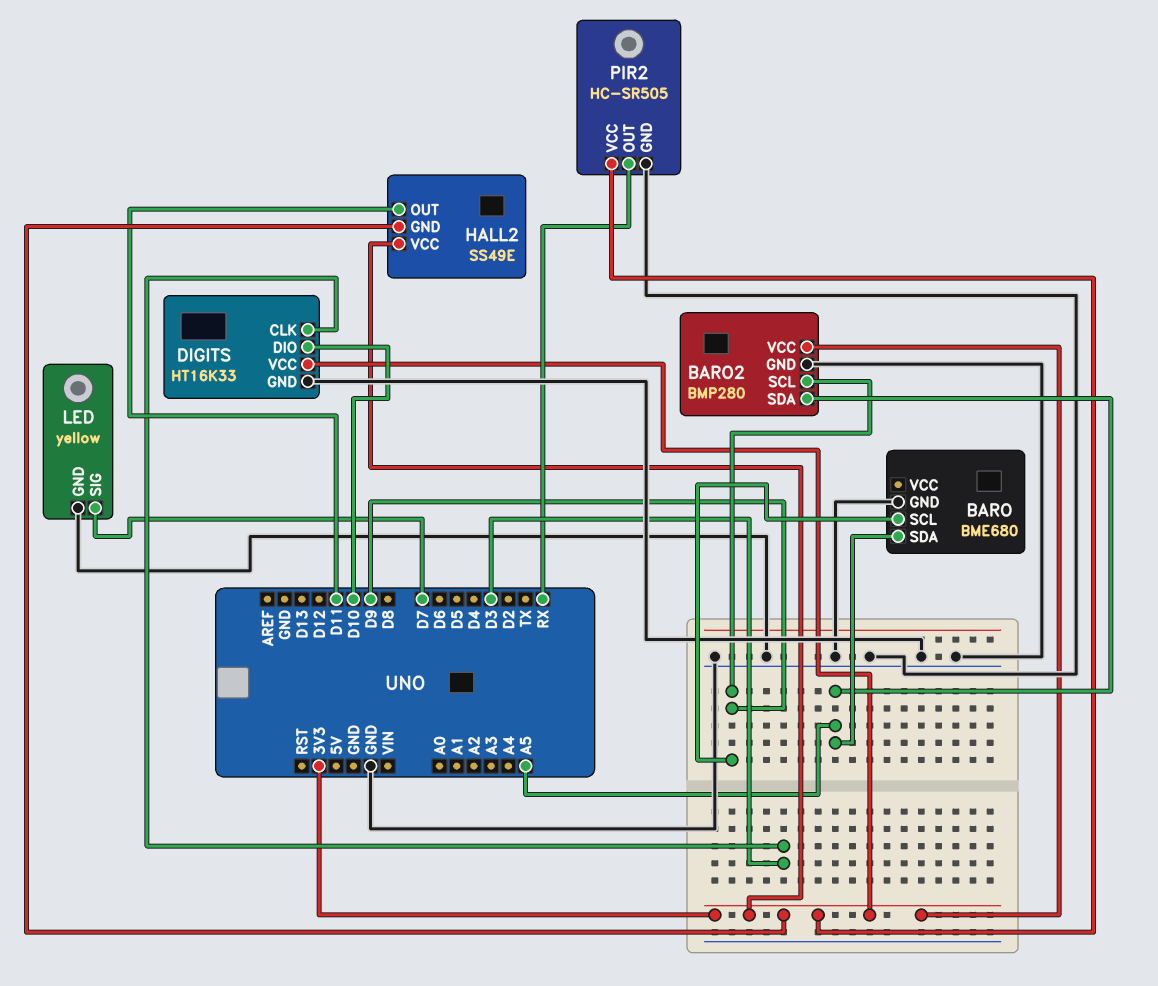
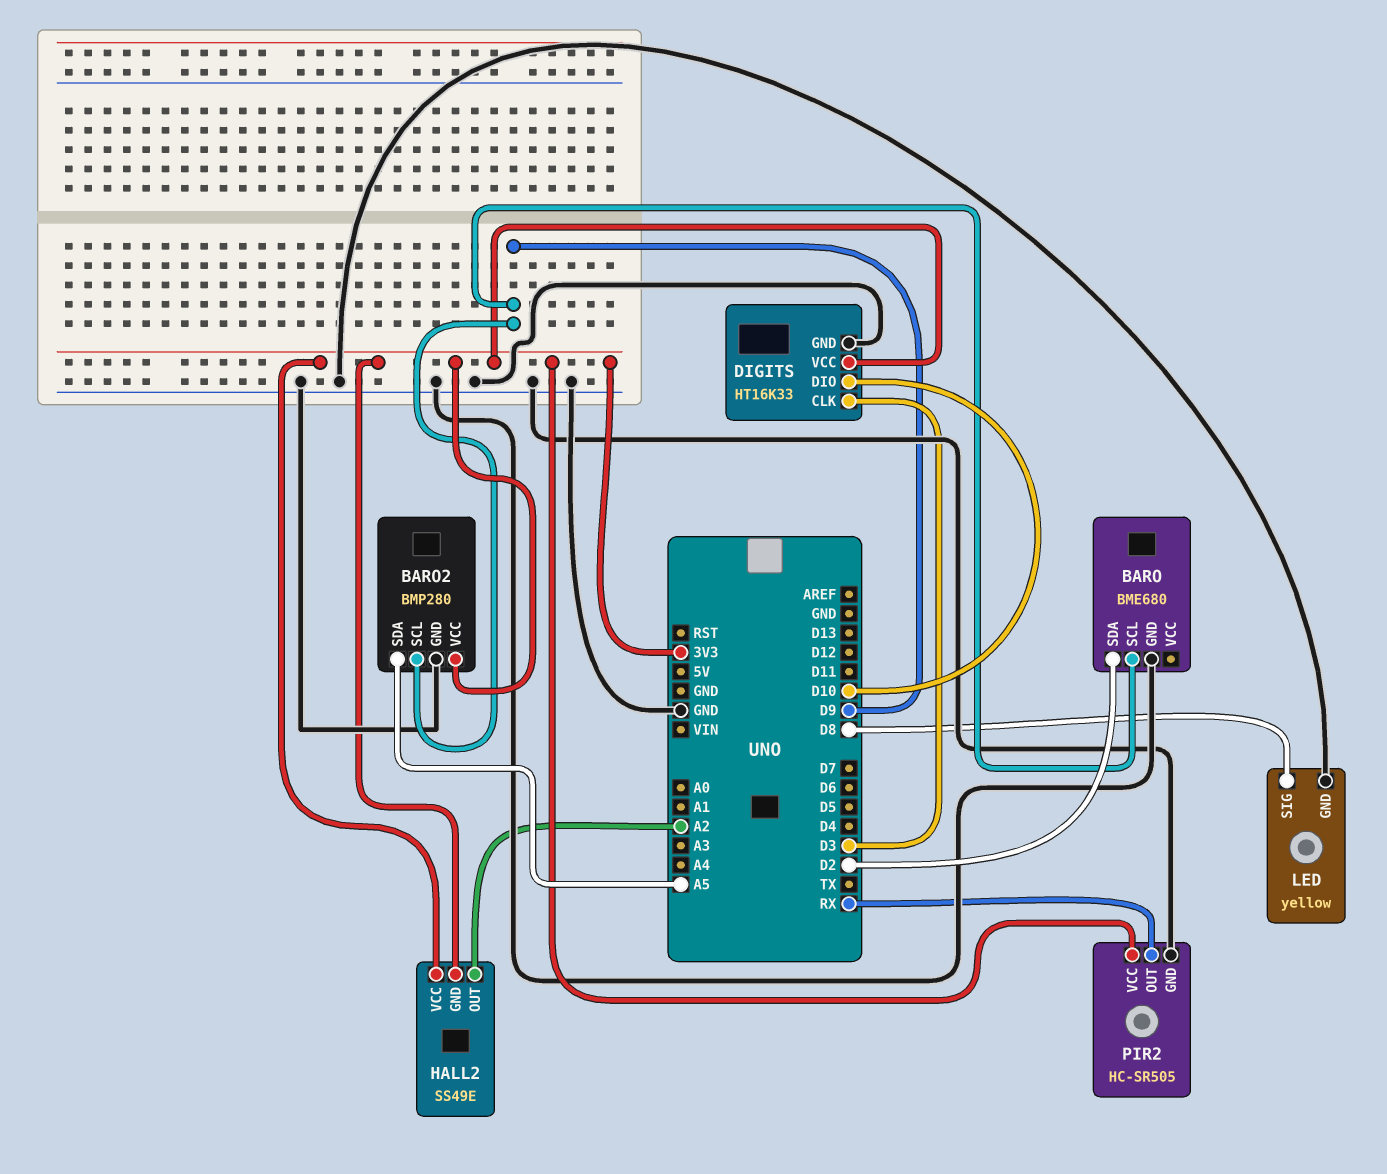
BARO pin SDA: A5 -> D2
HALL2 pin OUT: D11 -> A2
LED pin SIG: D7 -> D8

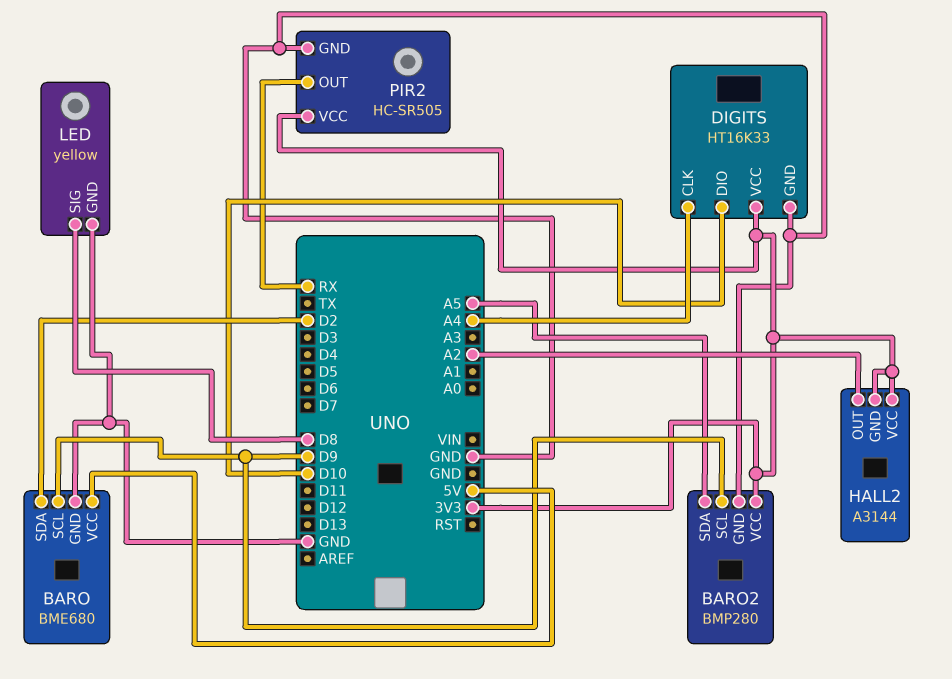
BARO pin VCC: none -> 5V
DIGITS pin CLK: D3 -> A4
HALL2: SS49E -> A3144

